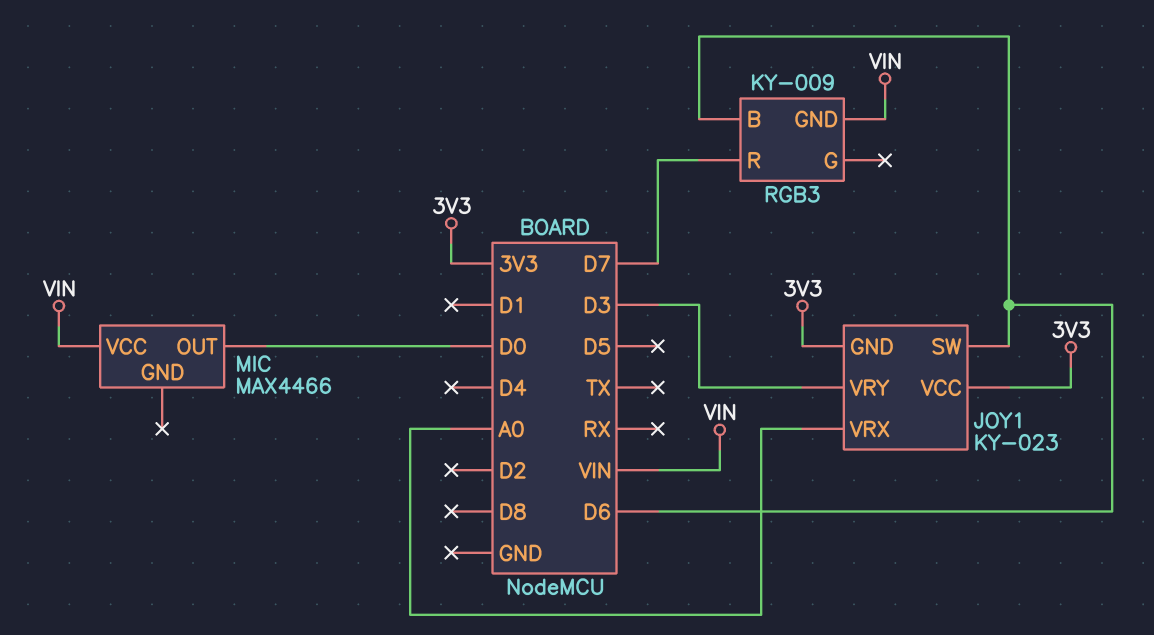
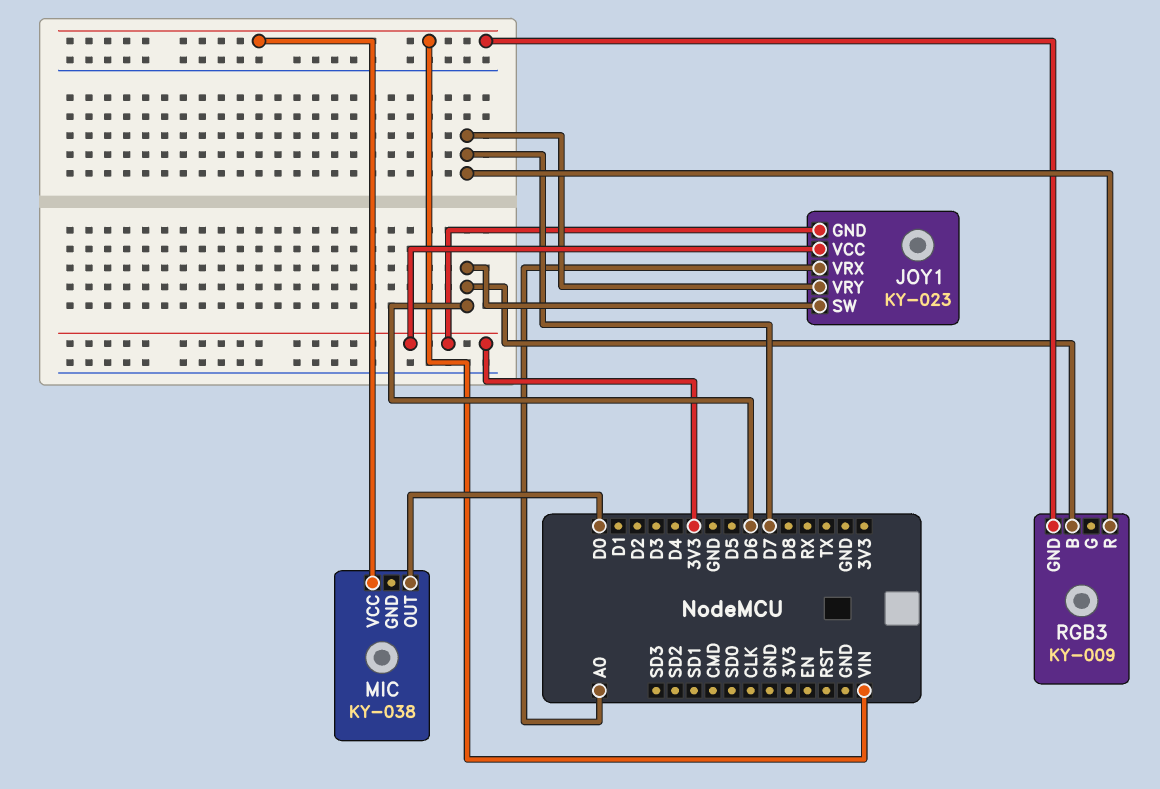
JOY1 pin VRY: D3 -> D7
MIC: MAX4466 -> KY-038

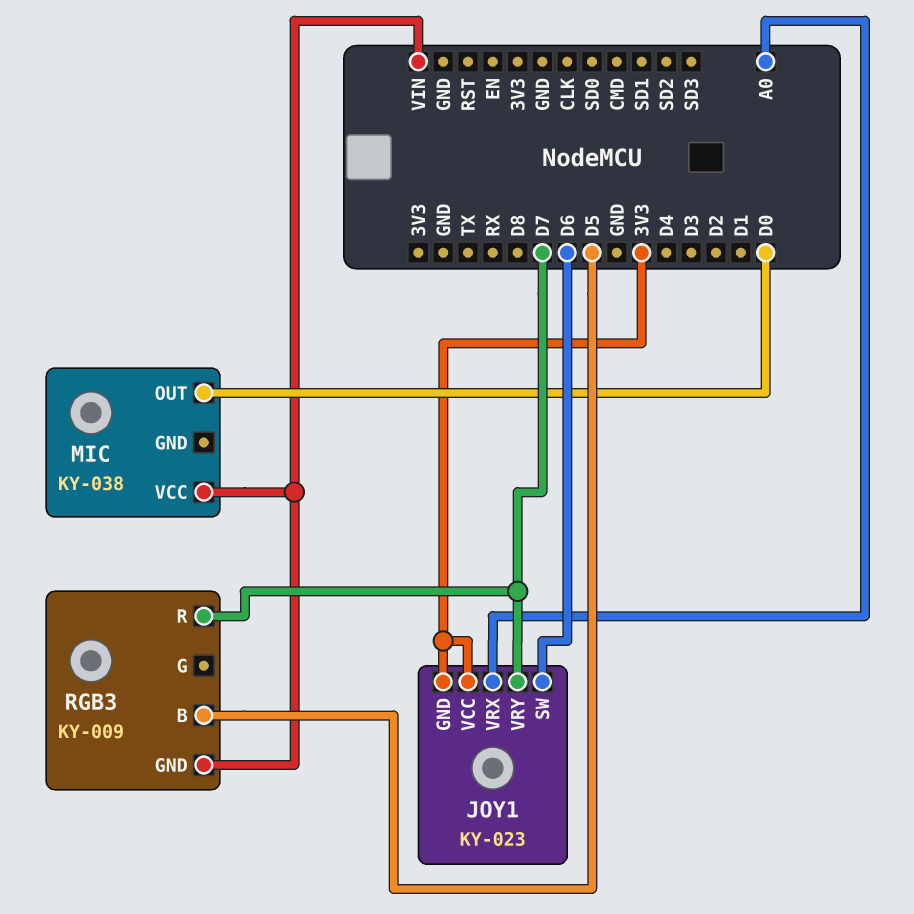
RGB3 pin B: D6 -> D5

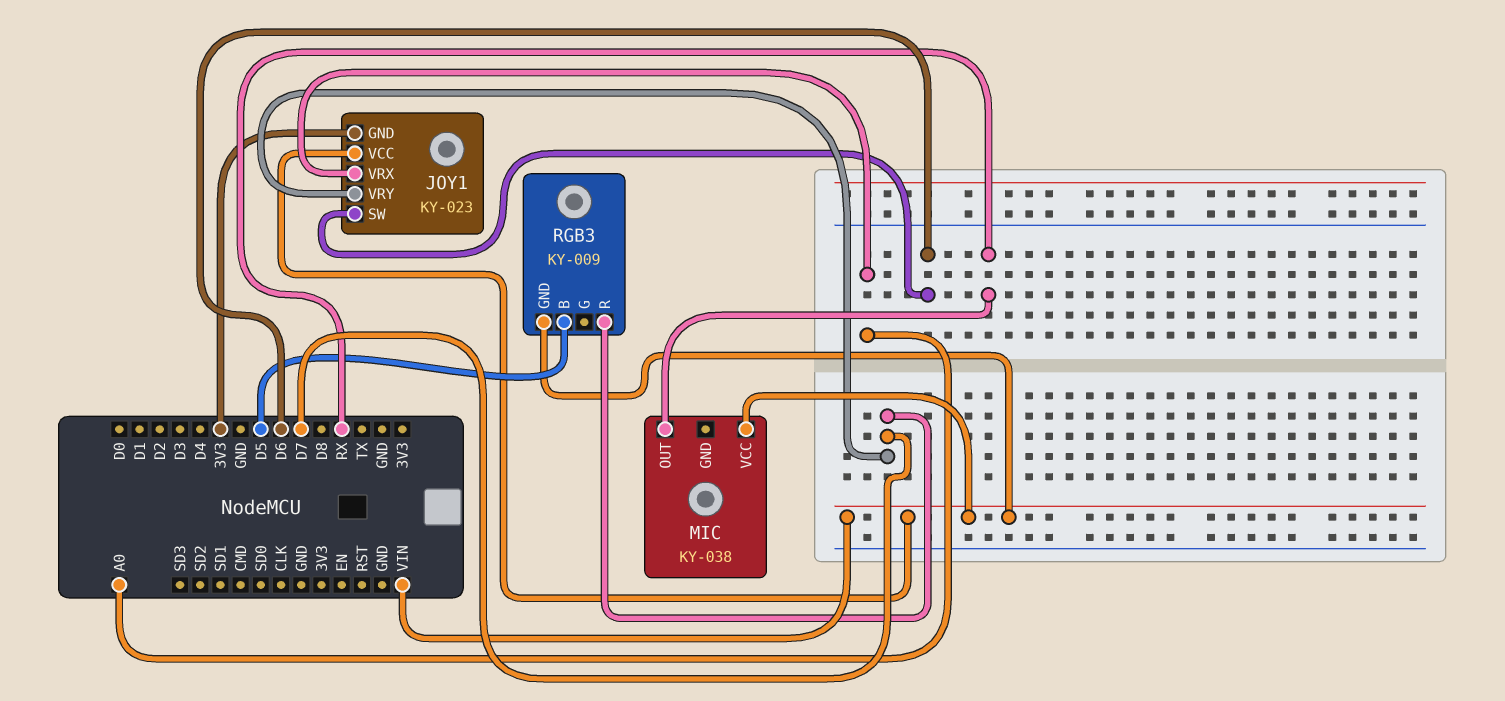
JOY1 pin VCC: 3V3 -> VIN
MIC pin OUT: D0 -> RX

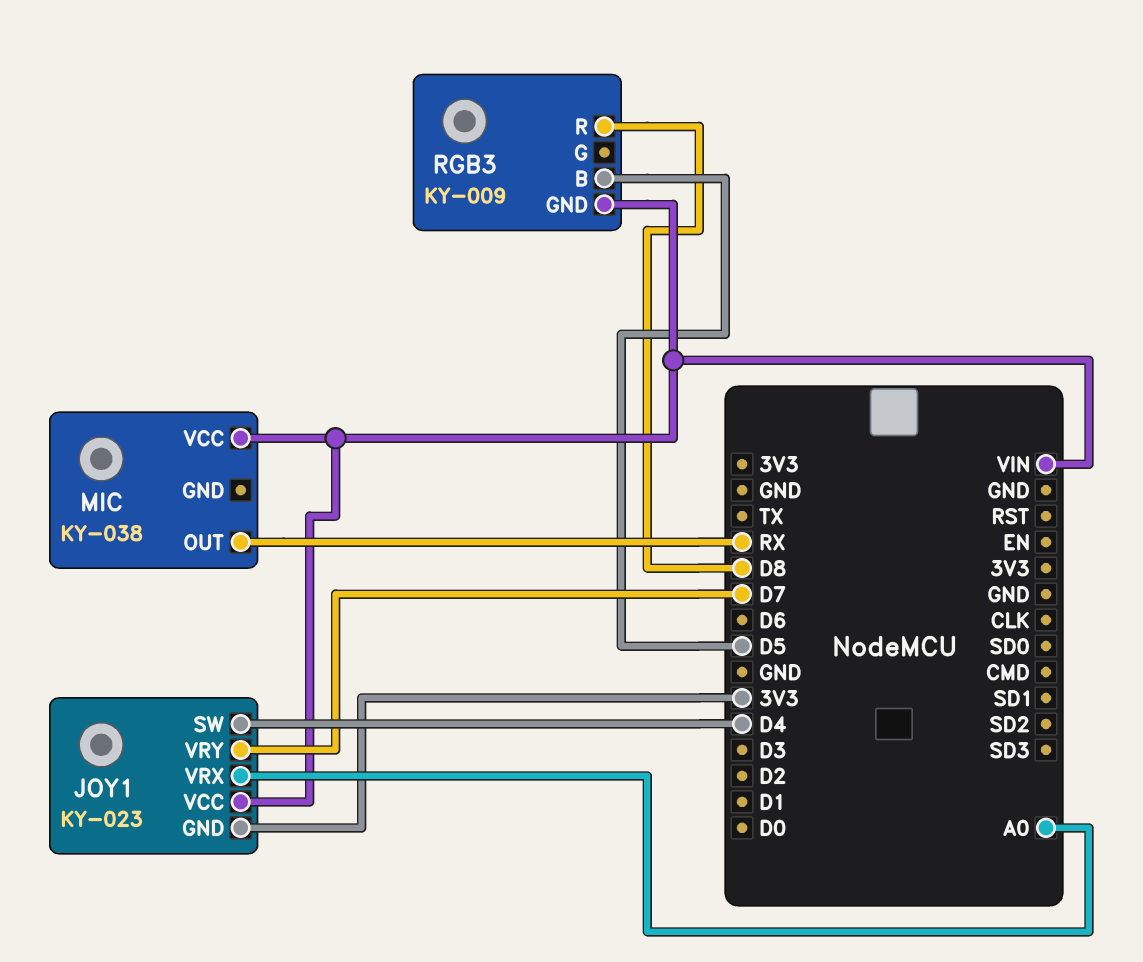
JOY1 pin SW: D6 -> D4
RGB3 pin R: D7 -> D8

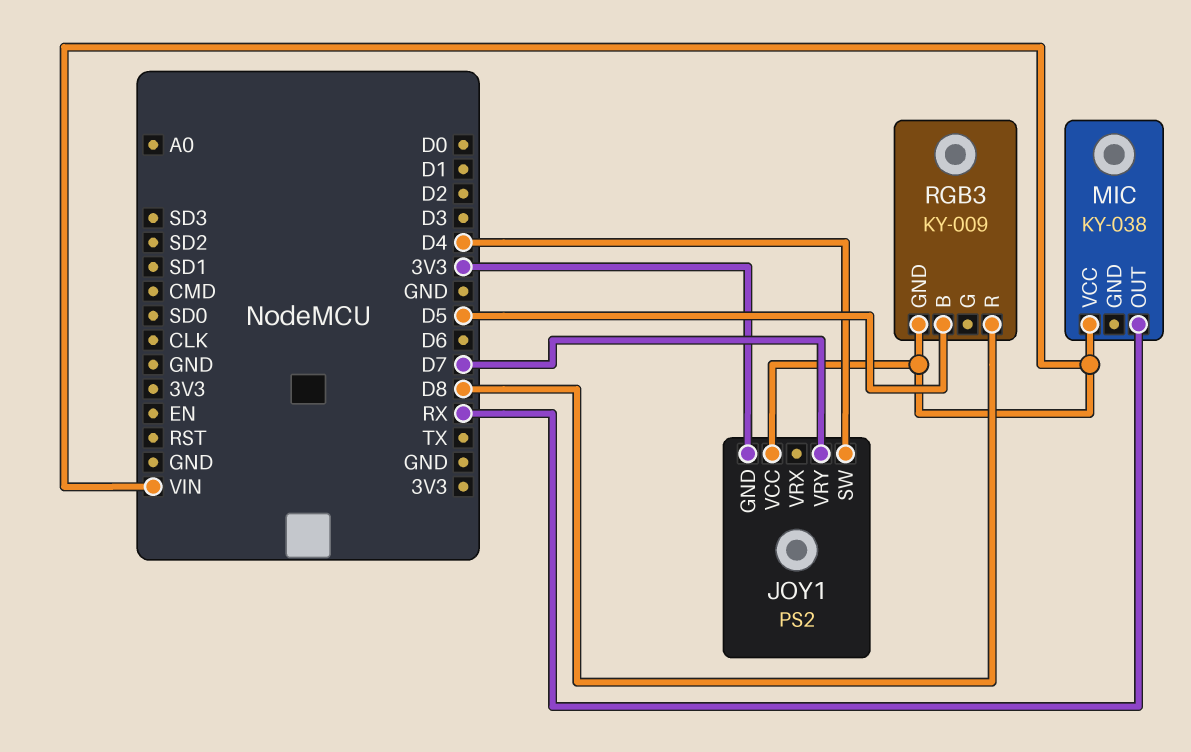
JOY1: KY-023 -> PS2
JOY1 pin VRX: A0 -> none

